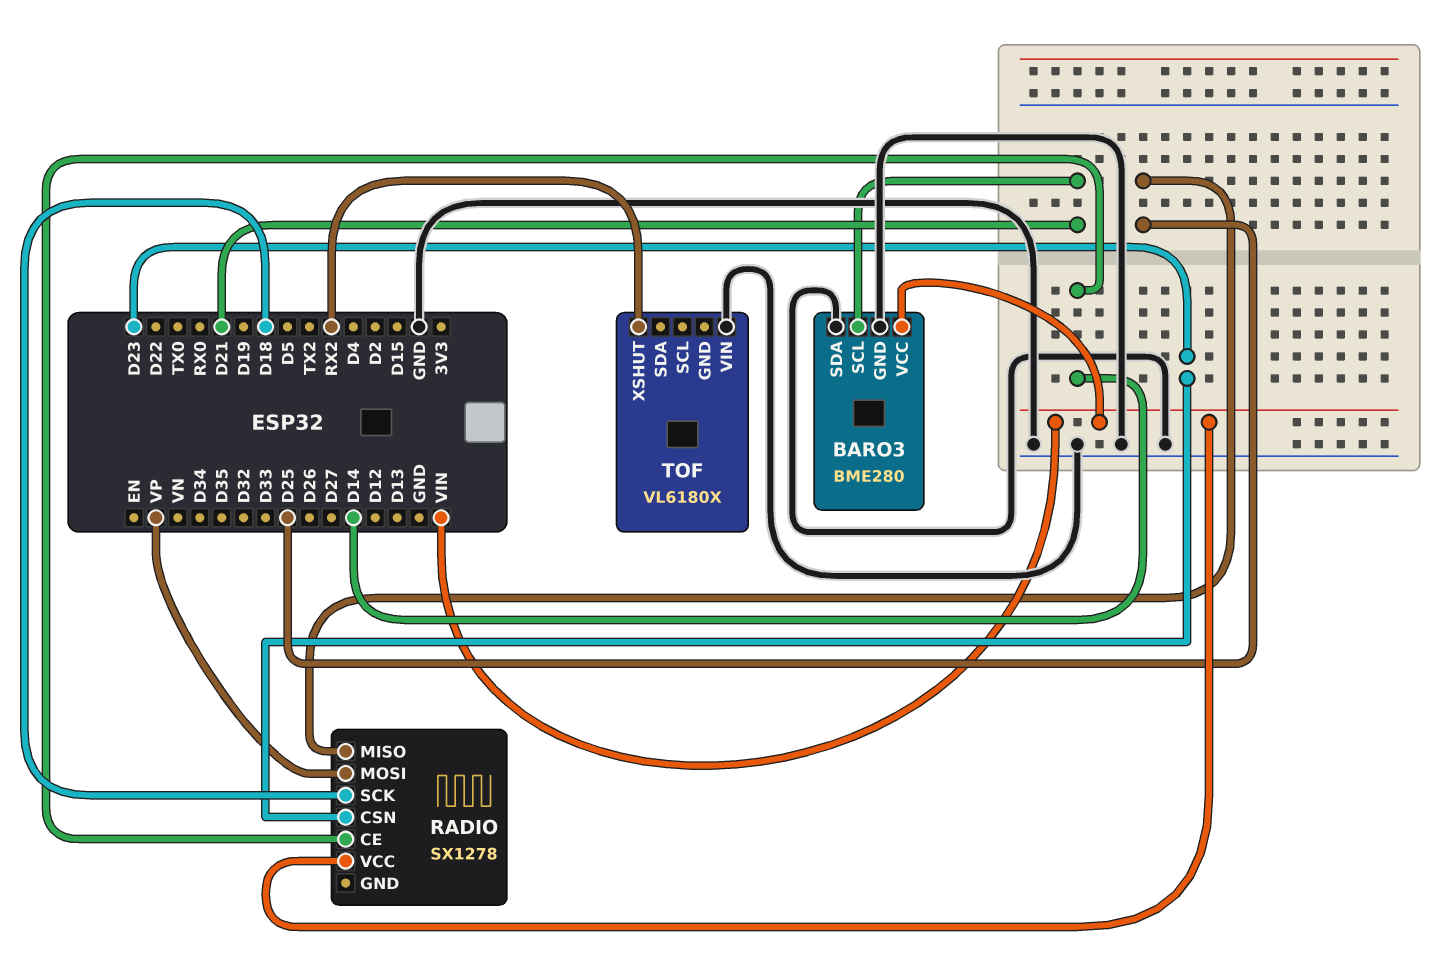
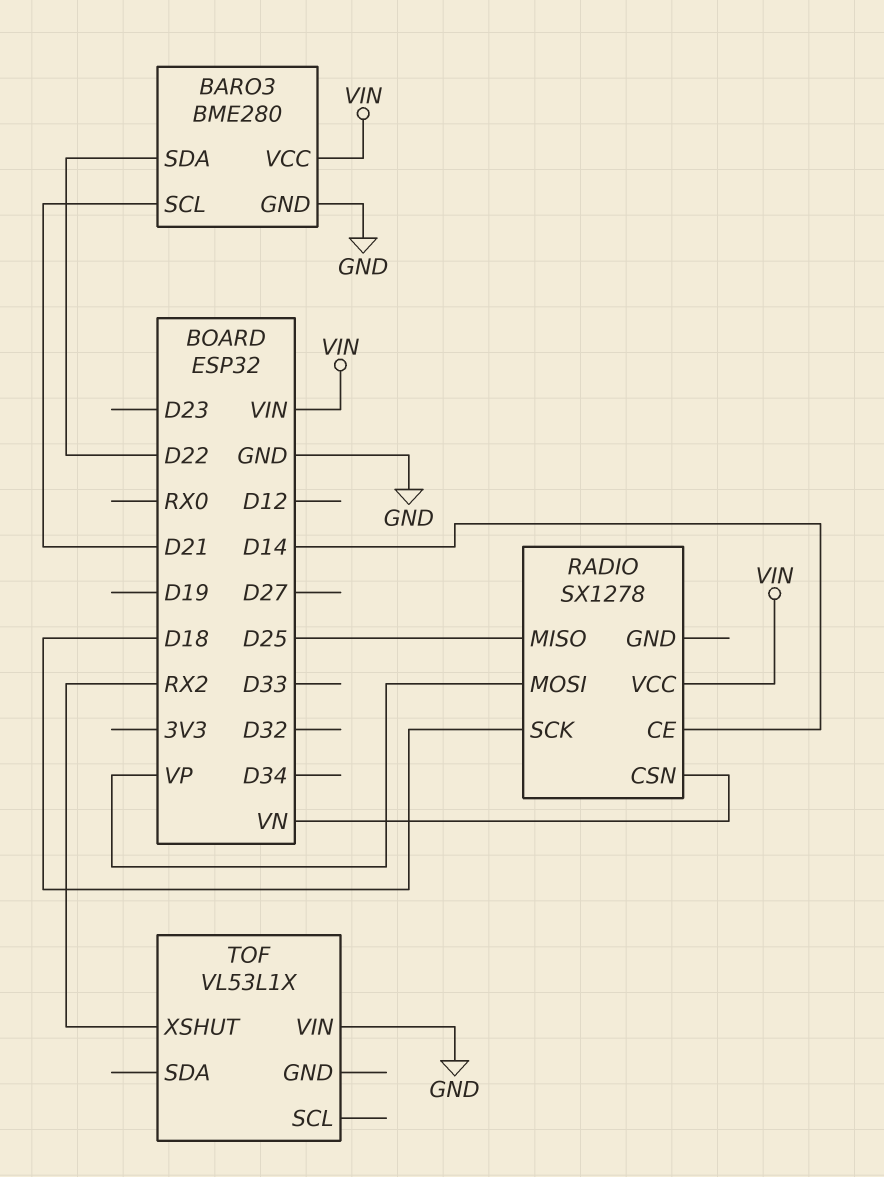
BARO3 pin SDA: GND -> D22
RADIO pin CSN: D23 -> VN
TOF: VL6180X -> VL53L1X

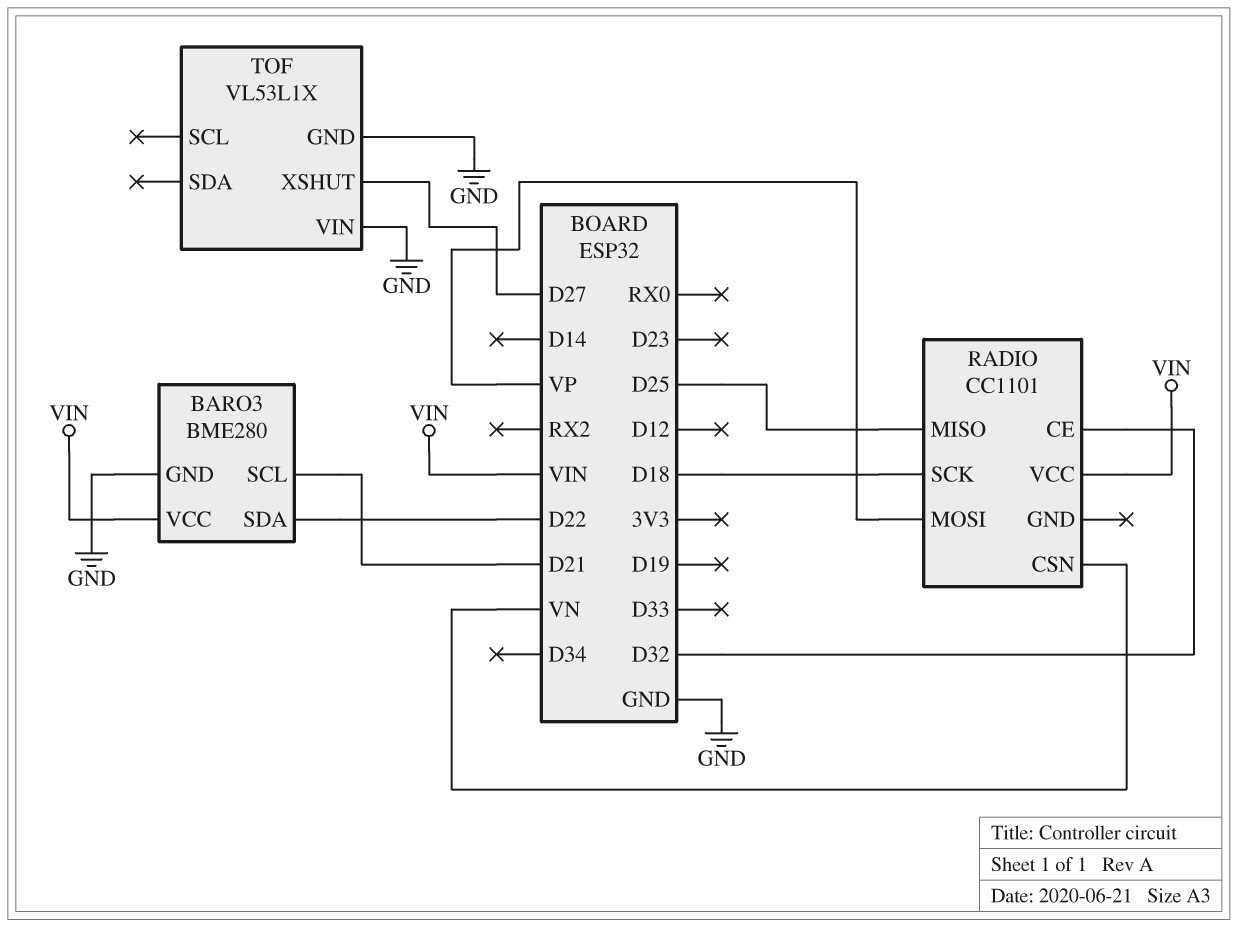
RADIO: SX1278 -> CC1101
RADIO pin CE: D14 -> D32
TOF pin GND: none -> GND
TOF pin XSHUT: RX2 -> D27

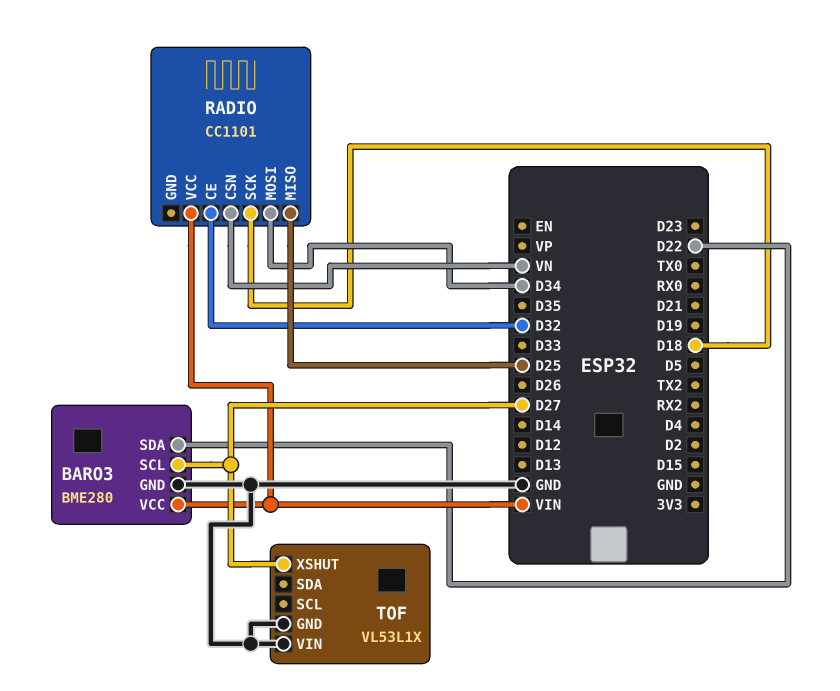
BARO3 pin SCL: D21 -> D27
RADIO pin MOSI: VP -> D34

